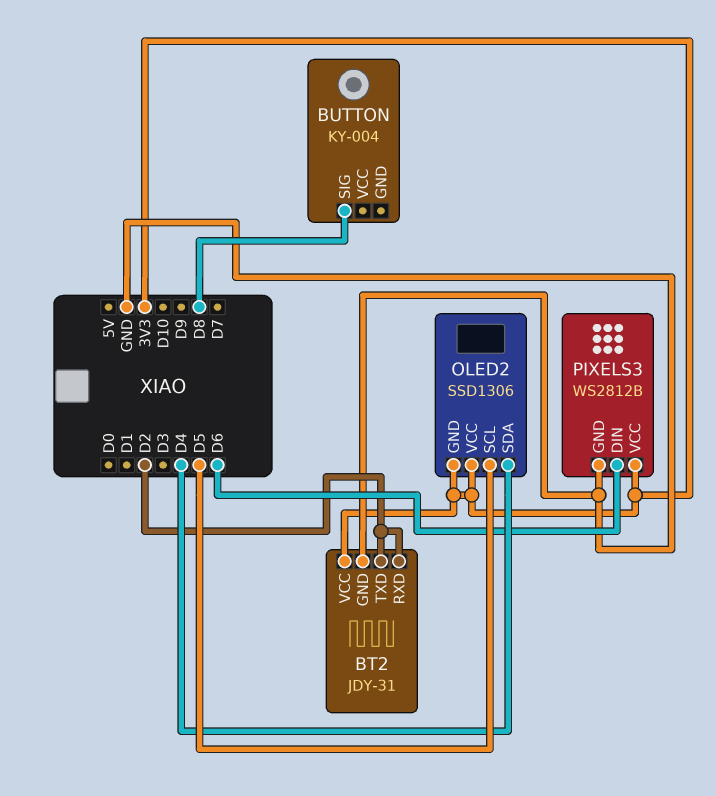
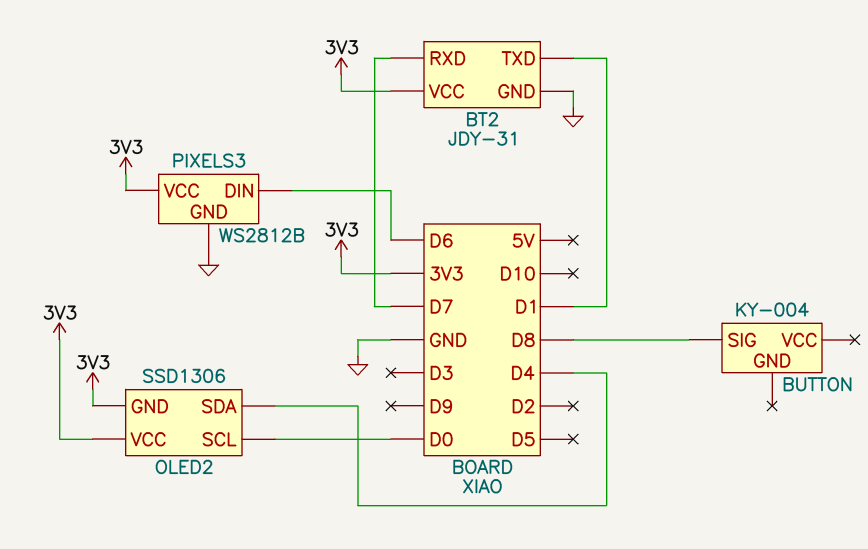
BT2 pin RXD: D2 -> D7
BT2 pin TXD: D2 -> D1
OLED2 pin SCL: D5 -> D0

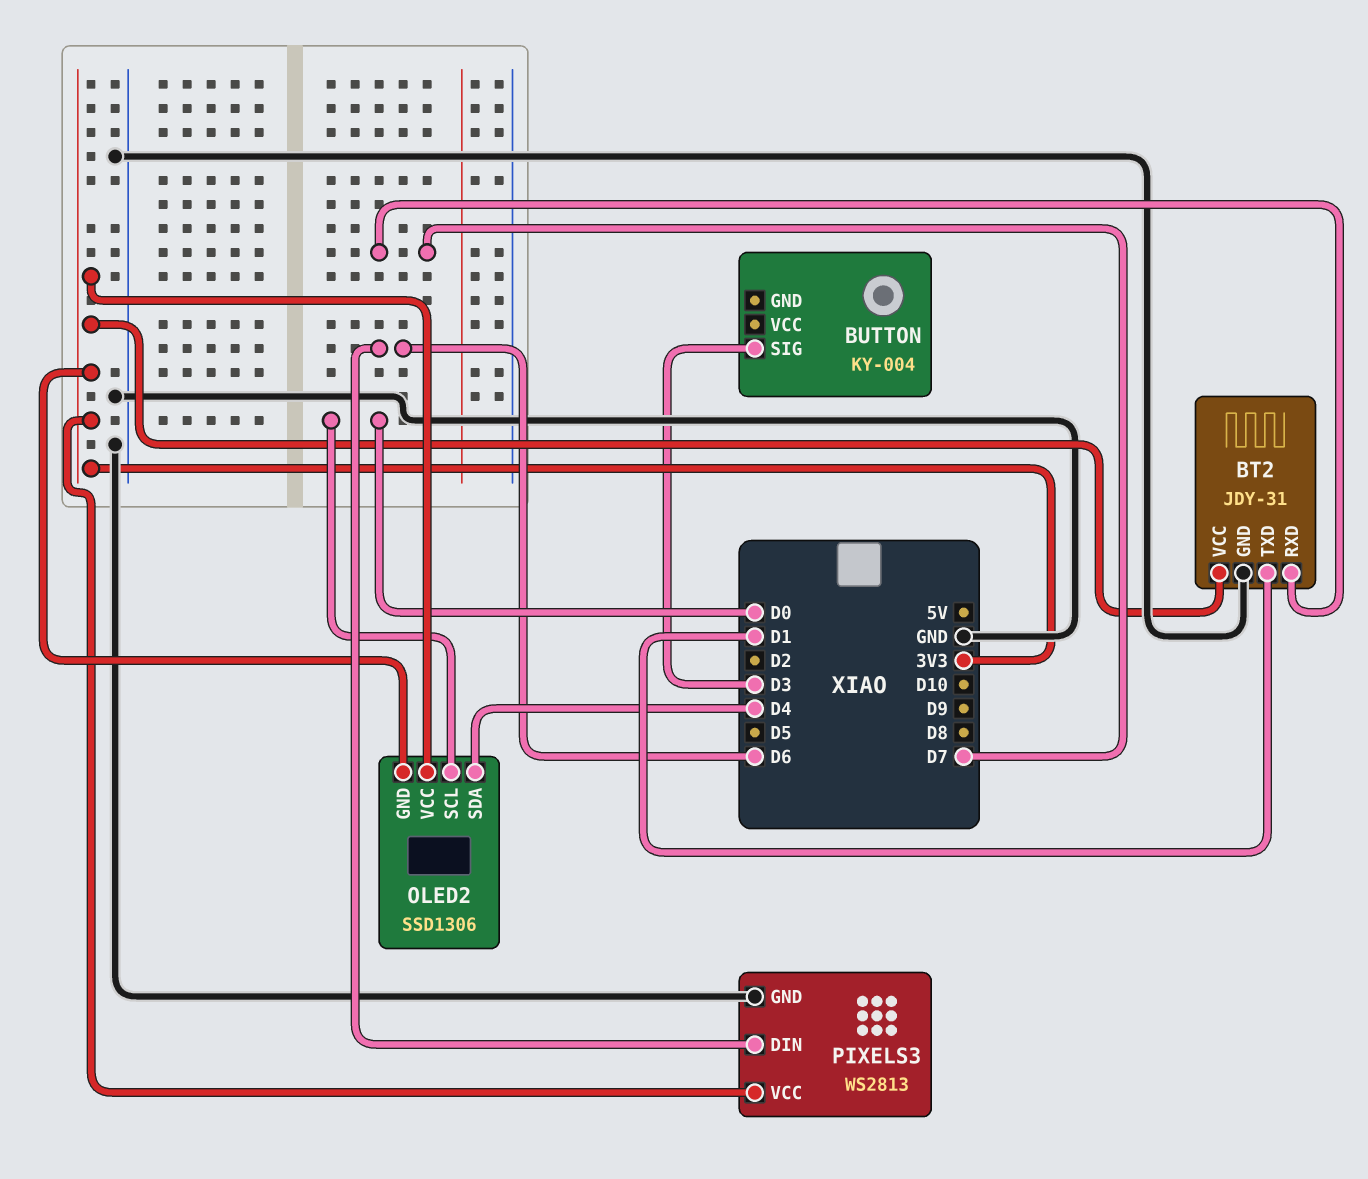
BUTTON pin SIG: D8 -> D3
PIXELS3: WS2812B -> WS2813

